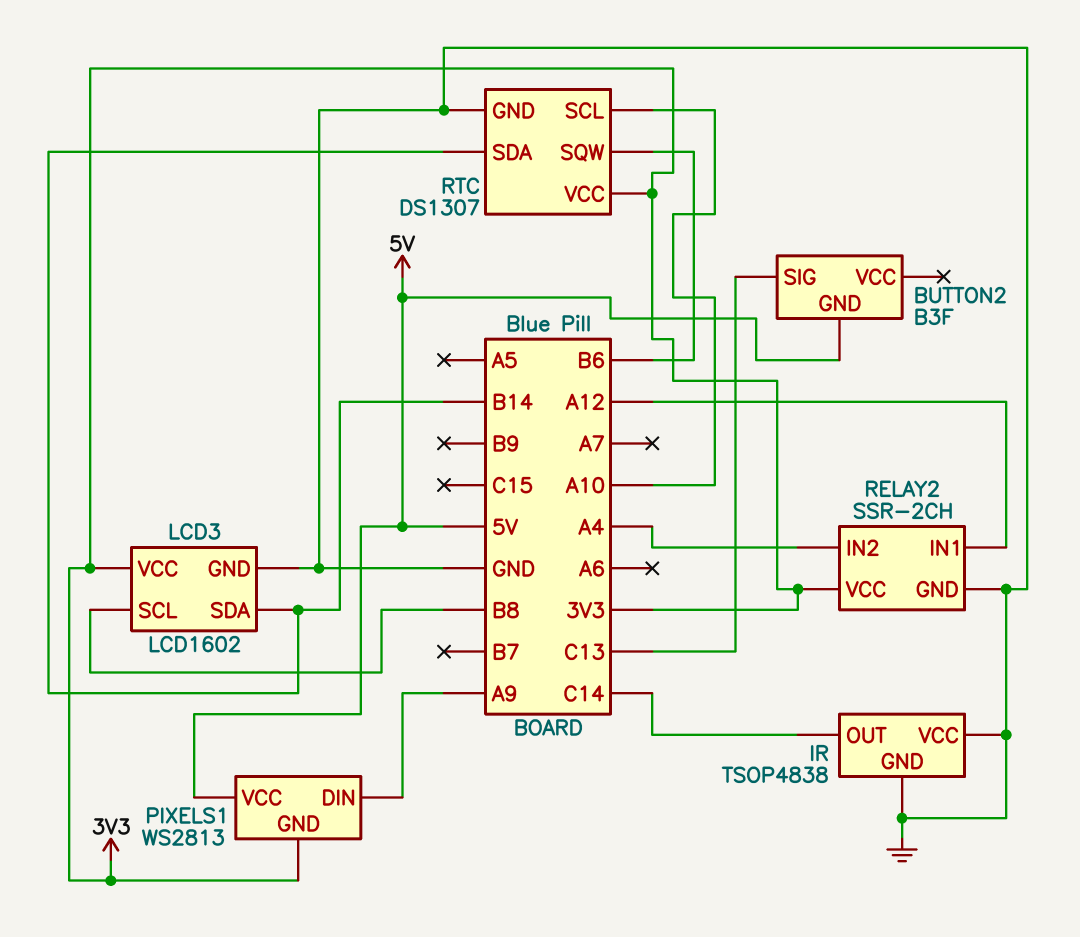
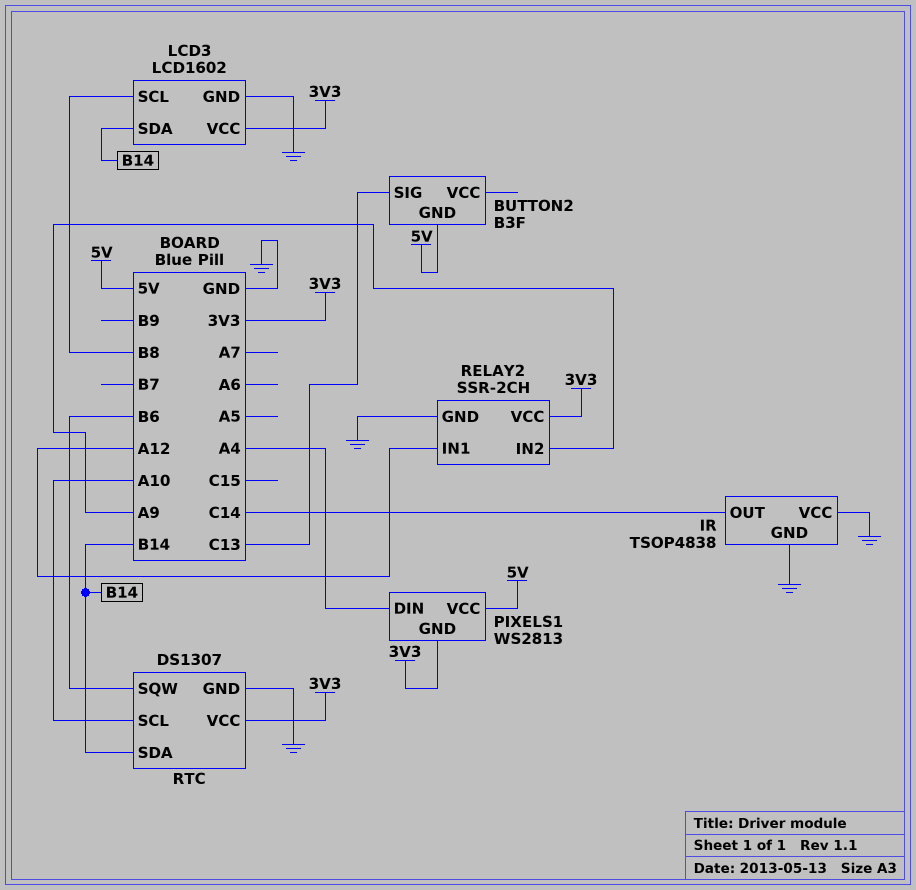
PIXELS1 pin DIN: A9 -> A4
RELAY2 pin IN2: A4 -> A9

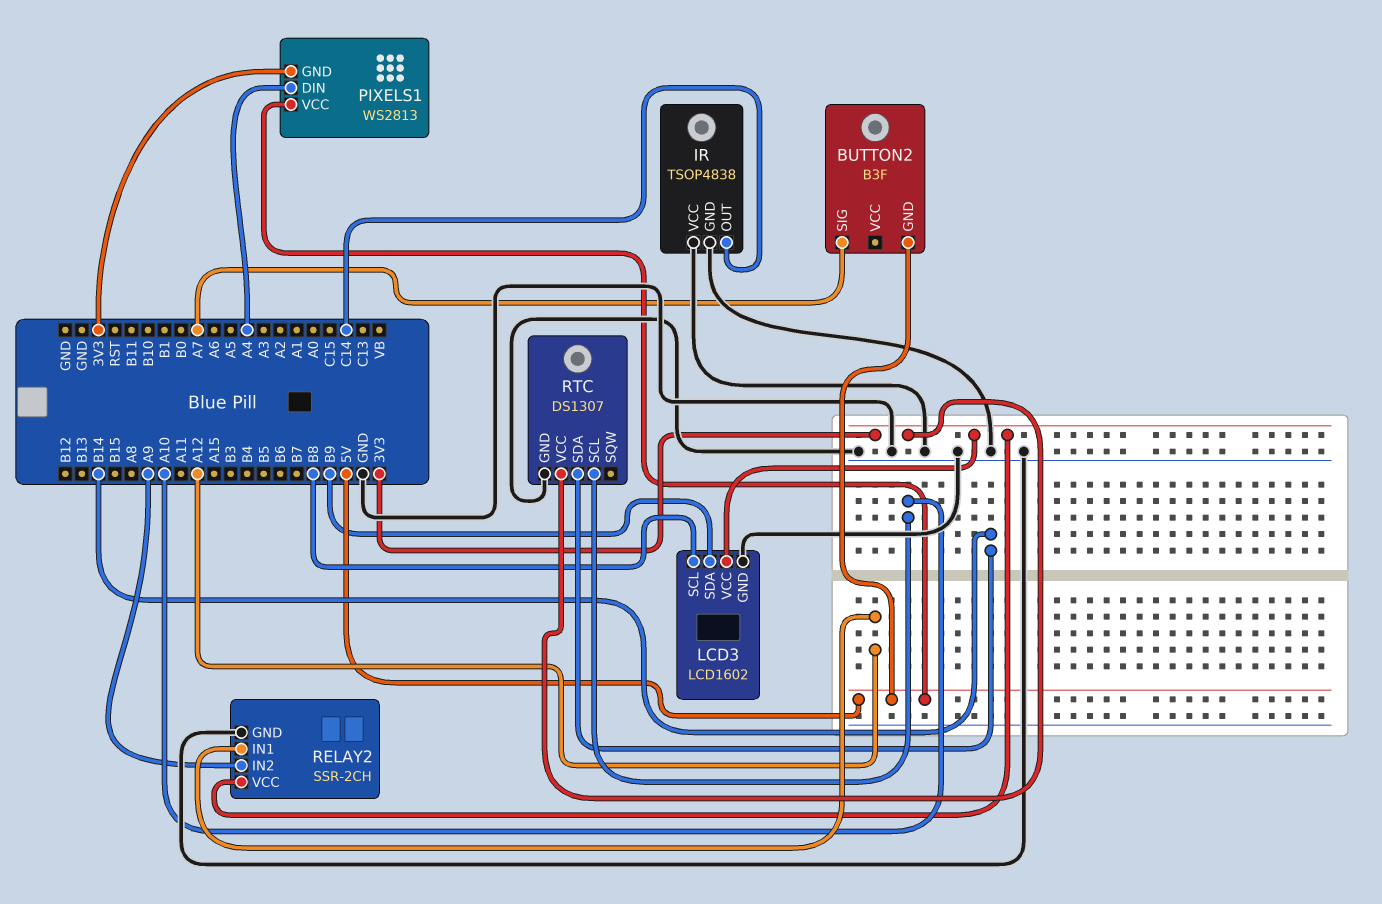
BUTTON2 pin SIG: C13 -> A7
LCD3 pin SDA: B14 -> B9
RTC pin SQW: B6 -> none

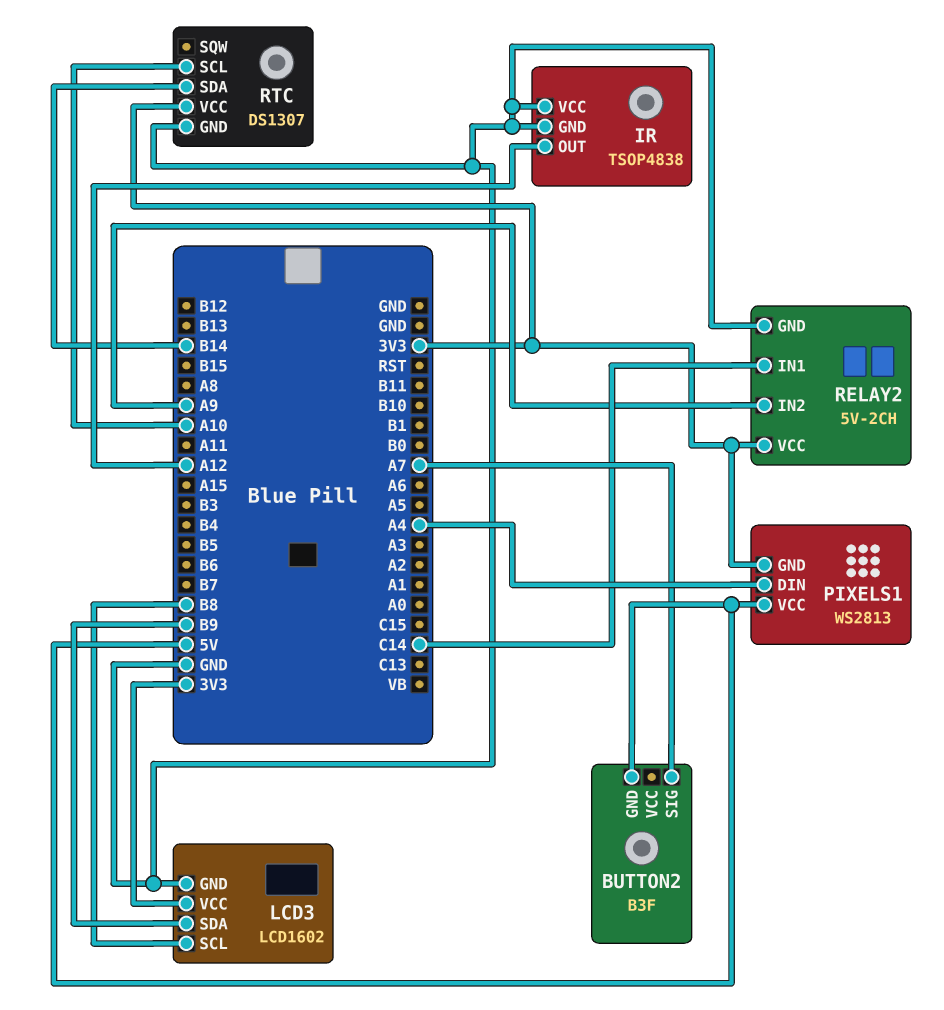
IR pin OUT: C14 -> A12
RELAY2: SSR-2CH -> 5V-2CH
RELAY2 pin IN1: A12 -> C14

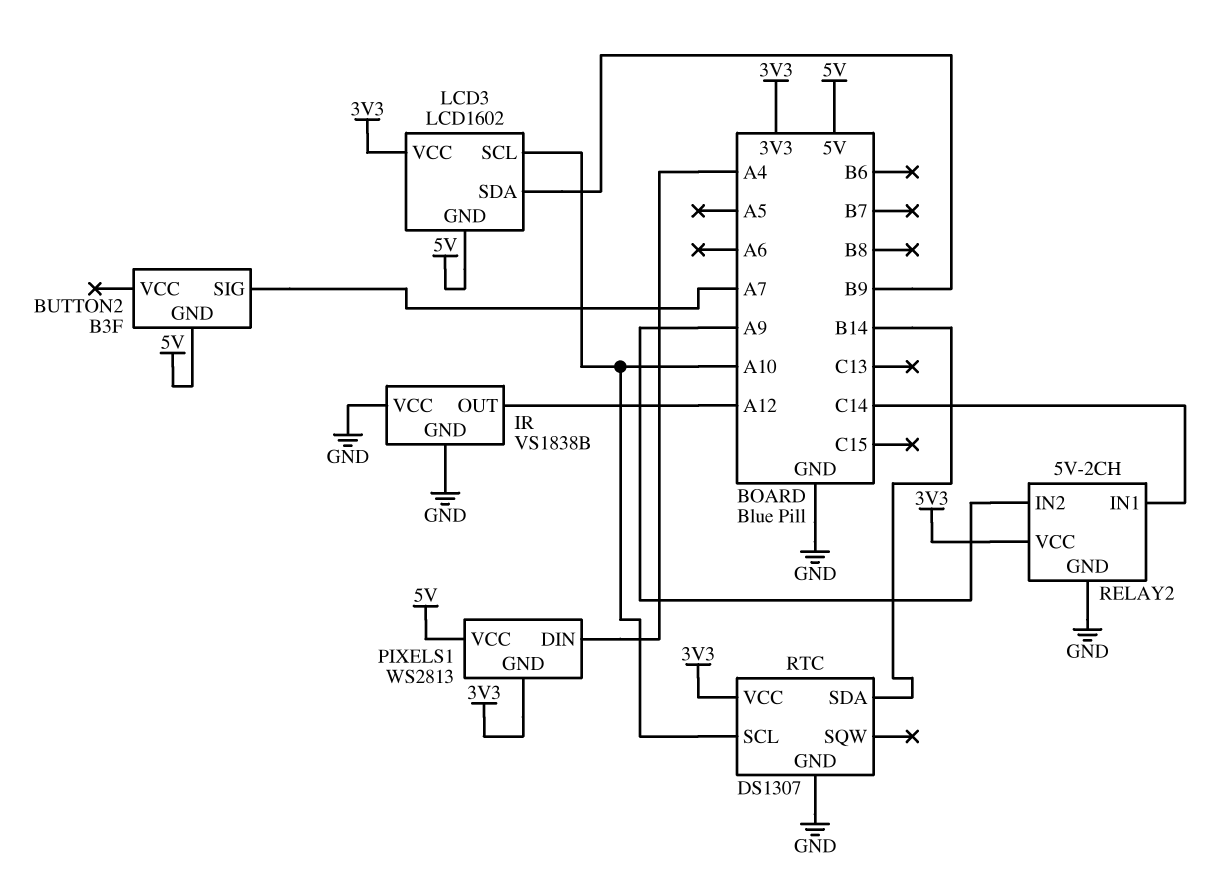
IR: TSOP4838 -> VS1838B
LCD3 pin GND: GND -> 5V
LCD3 pin SCL: B8 -> A10

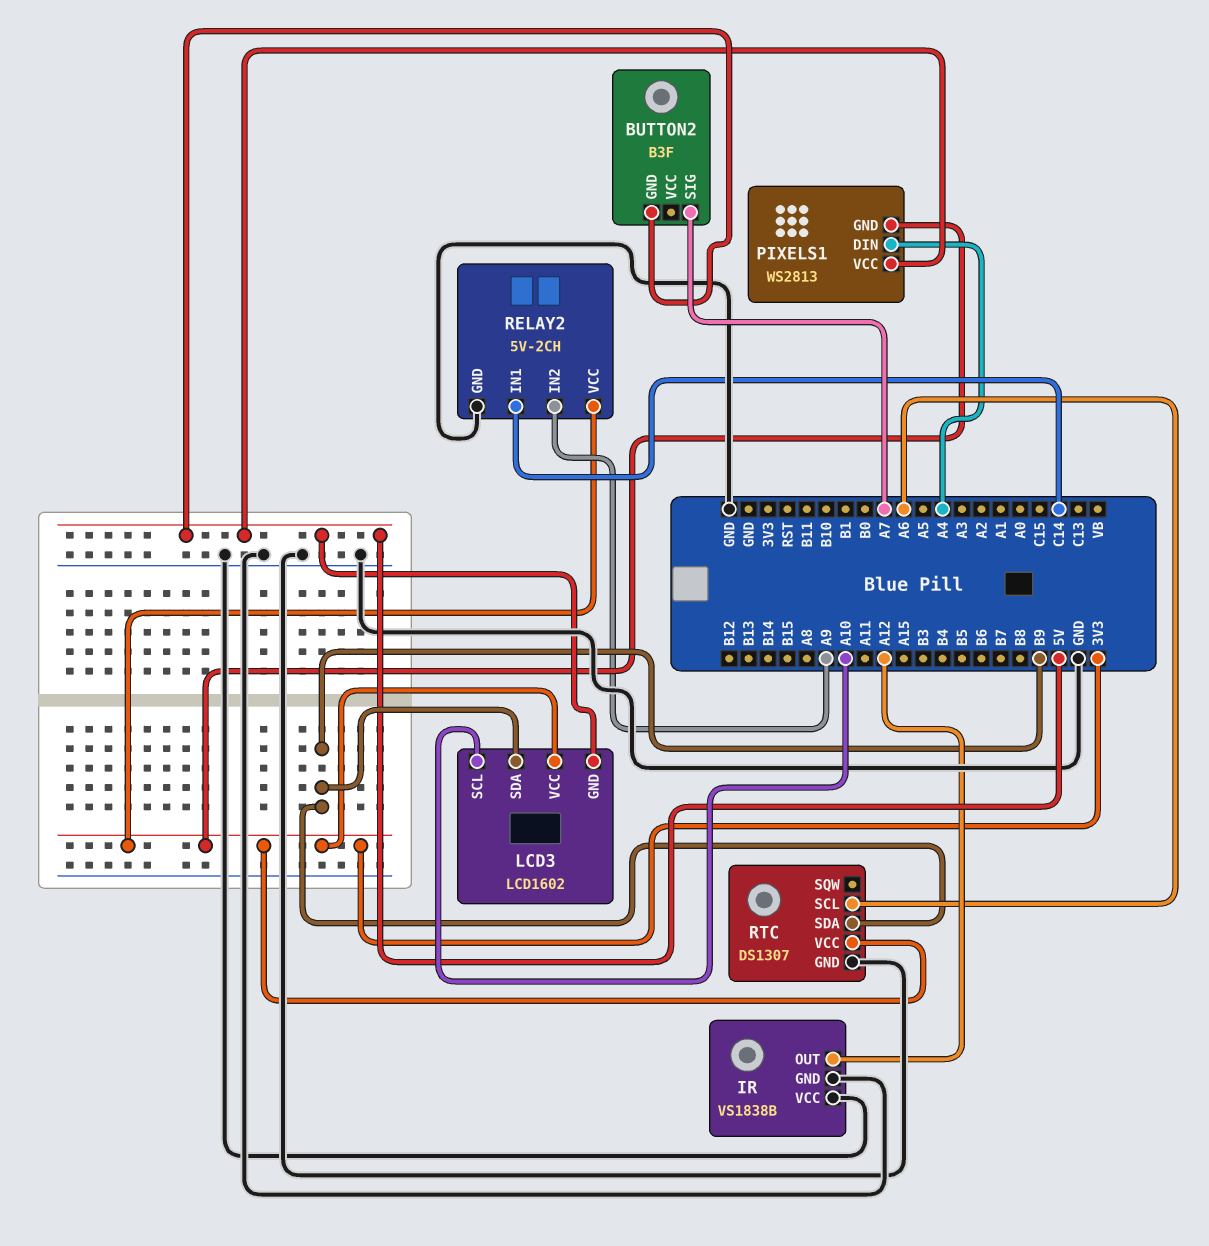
RTC pin SCL: A10 -> A6
RTC pin SDA: B14 -> B9

